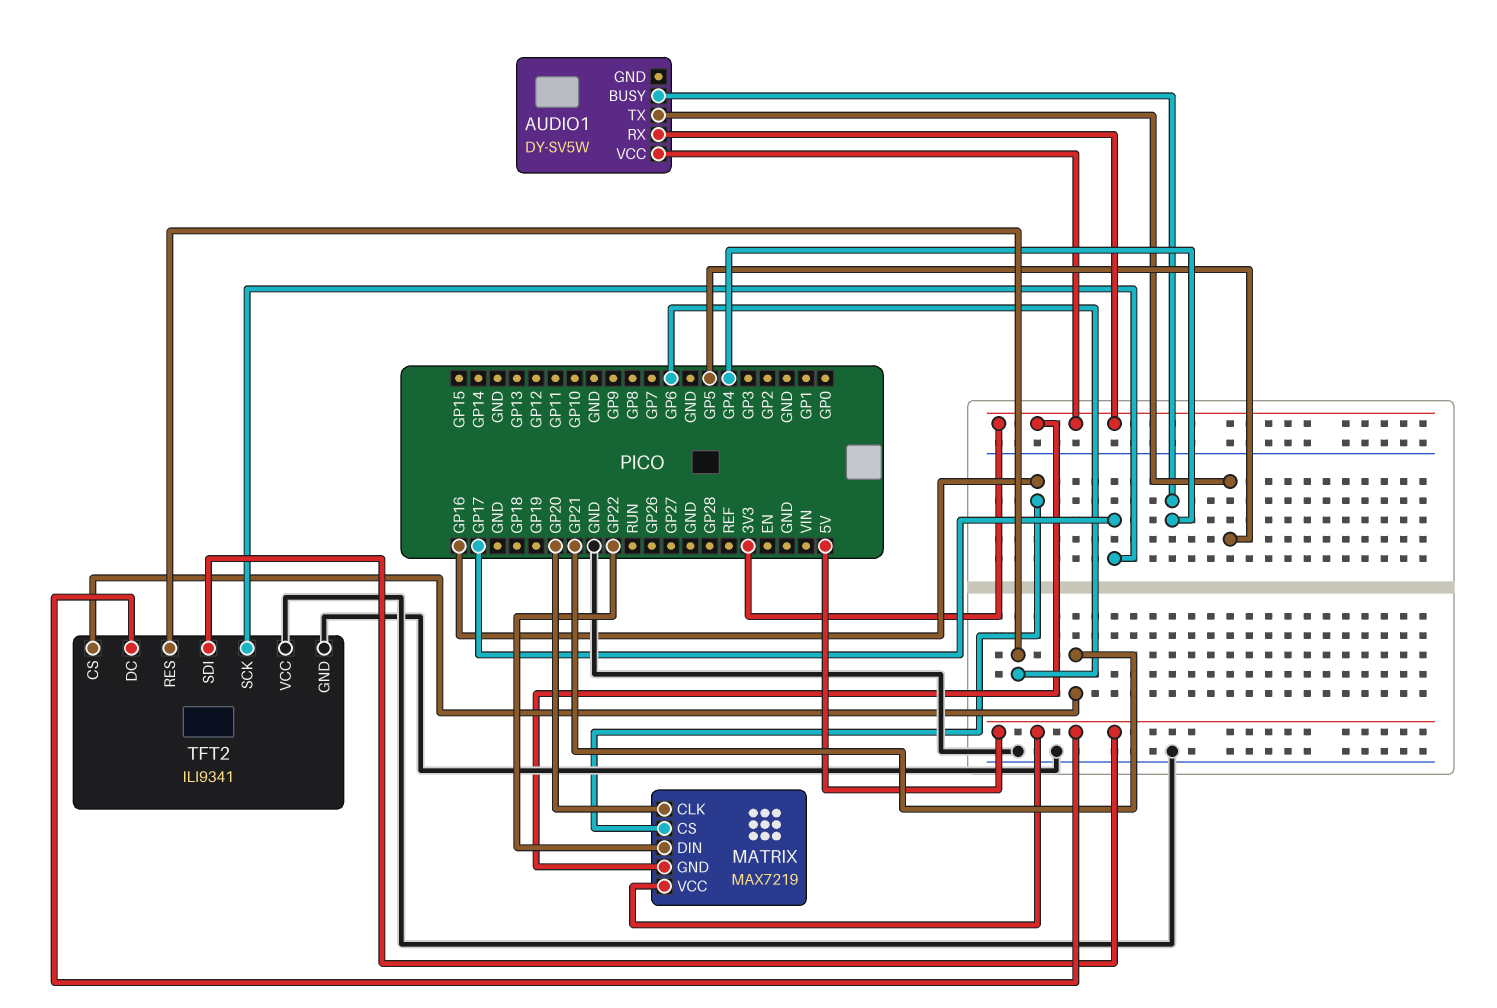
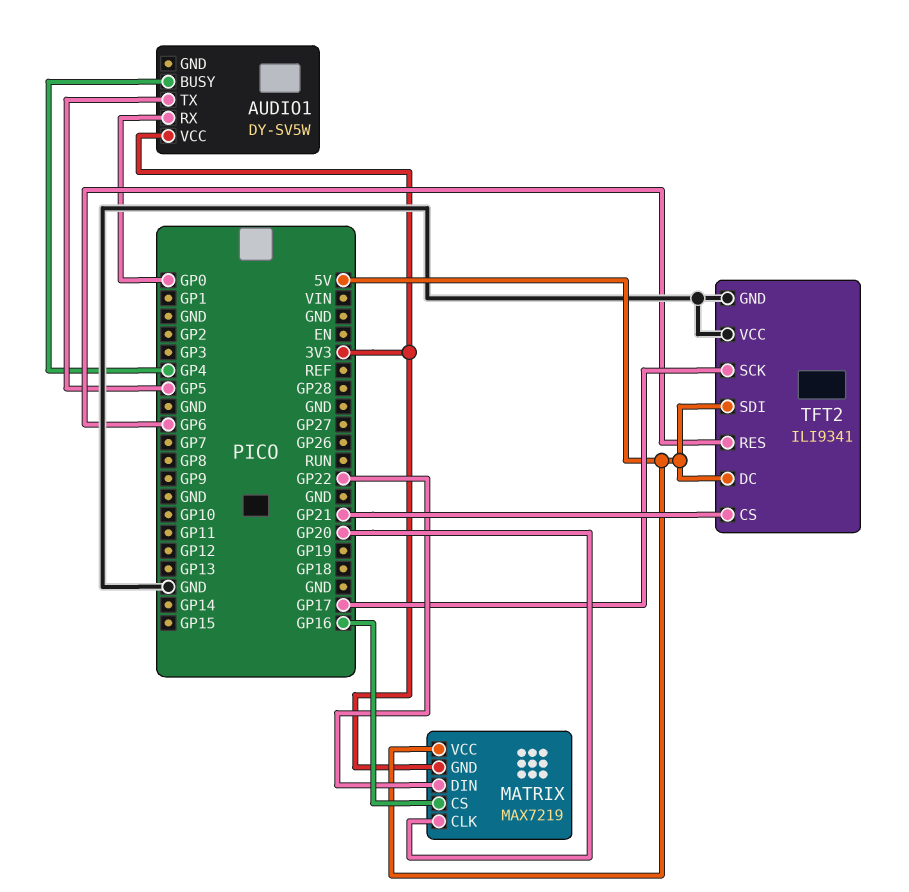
AUDIO1 pin RX: 3V3 -> GP0

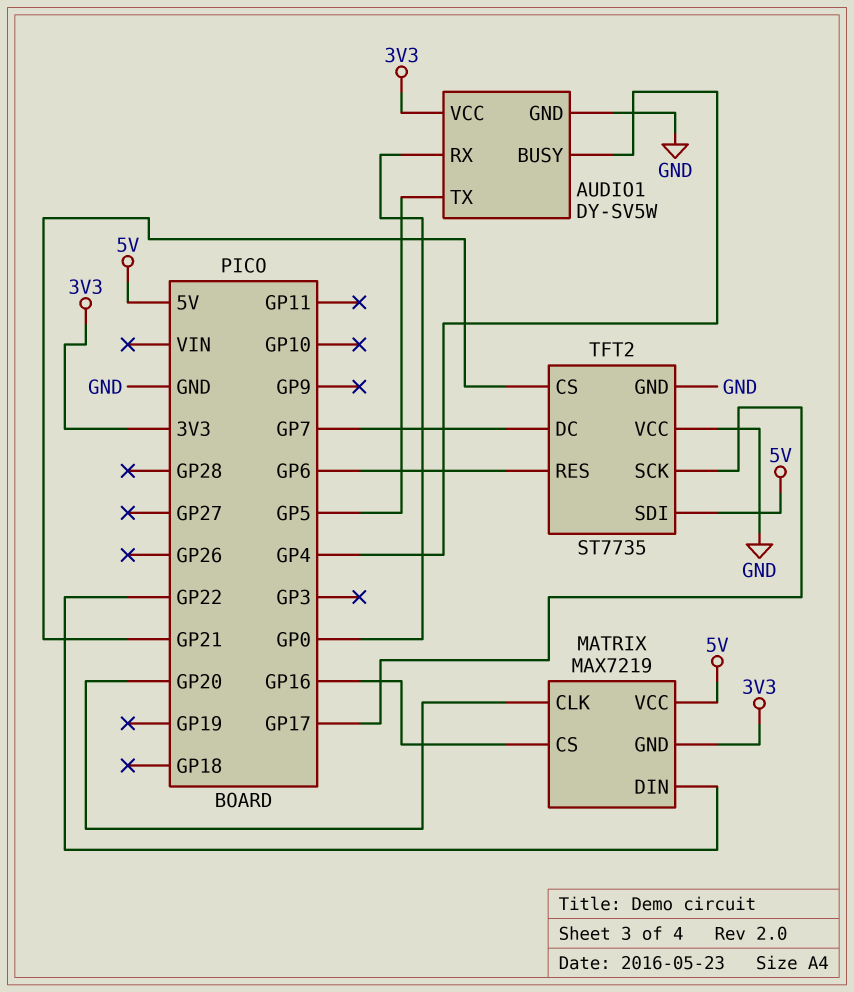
AUDIO1 pin GND: none -> GND
TFT2: ILI9341 -> ST7735
TFT2 pin DC: 5V -> GP7

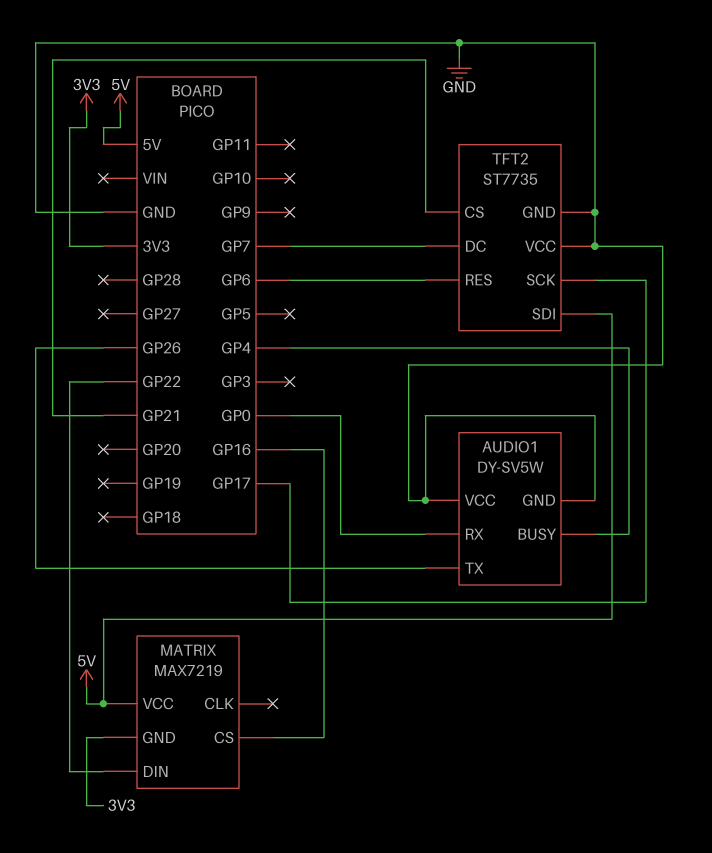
AUDIO1 pin TX: GP5 -> GP26
AUDIO1 pin VCC: 3V3 -> GND
MATRIX pin CLK: GP20 -> none

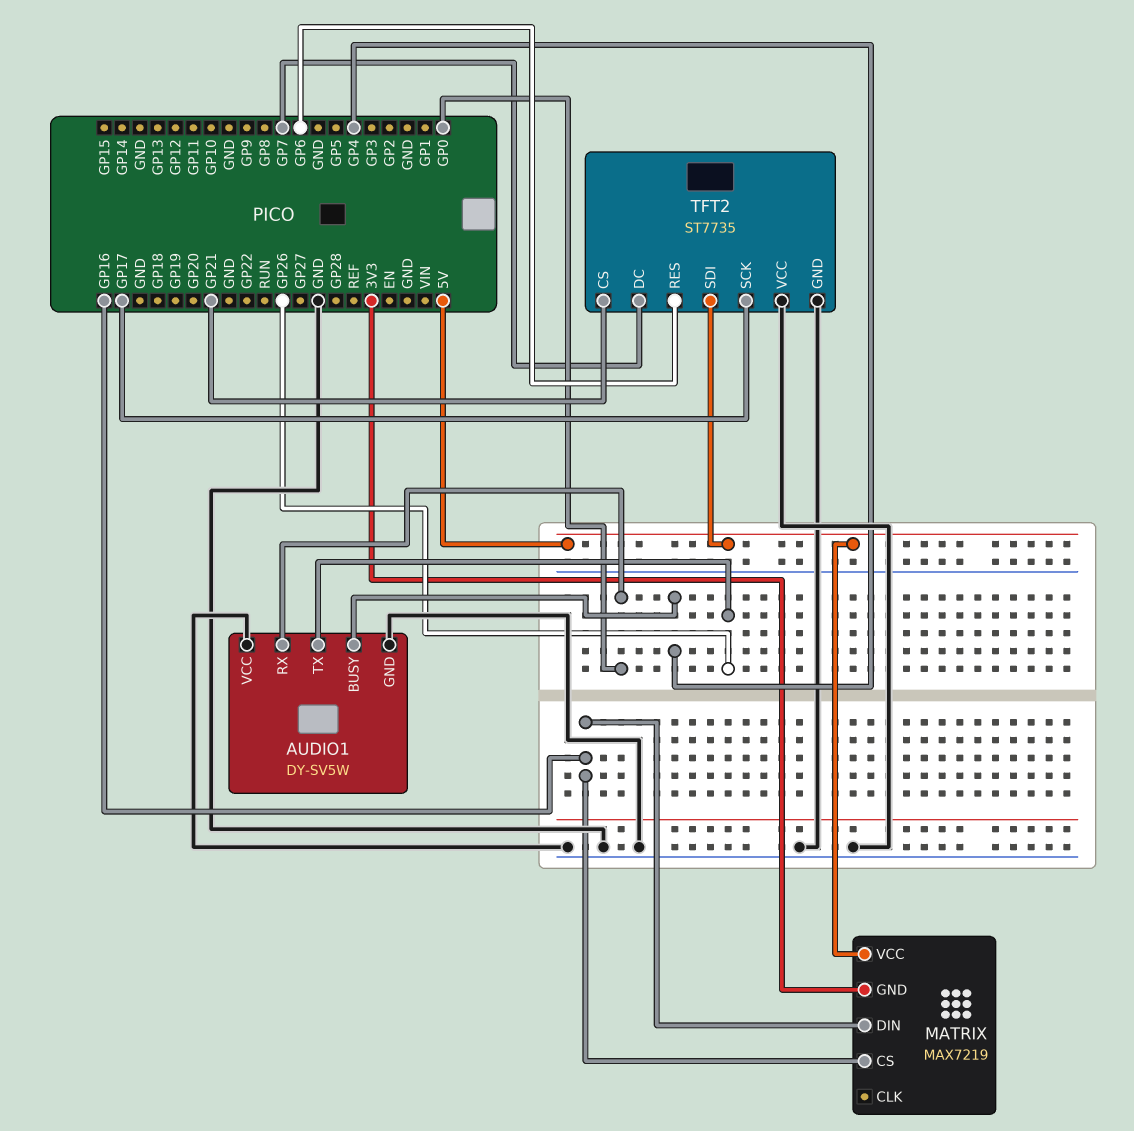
MATRIX pin DIN: GP22 -> GP16

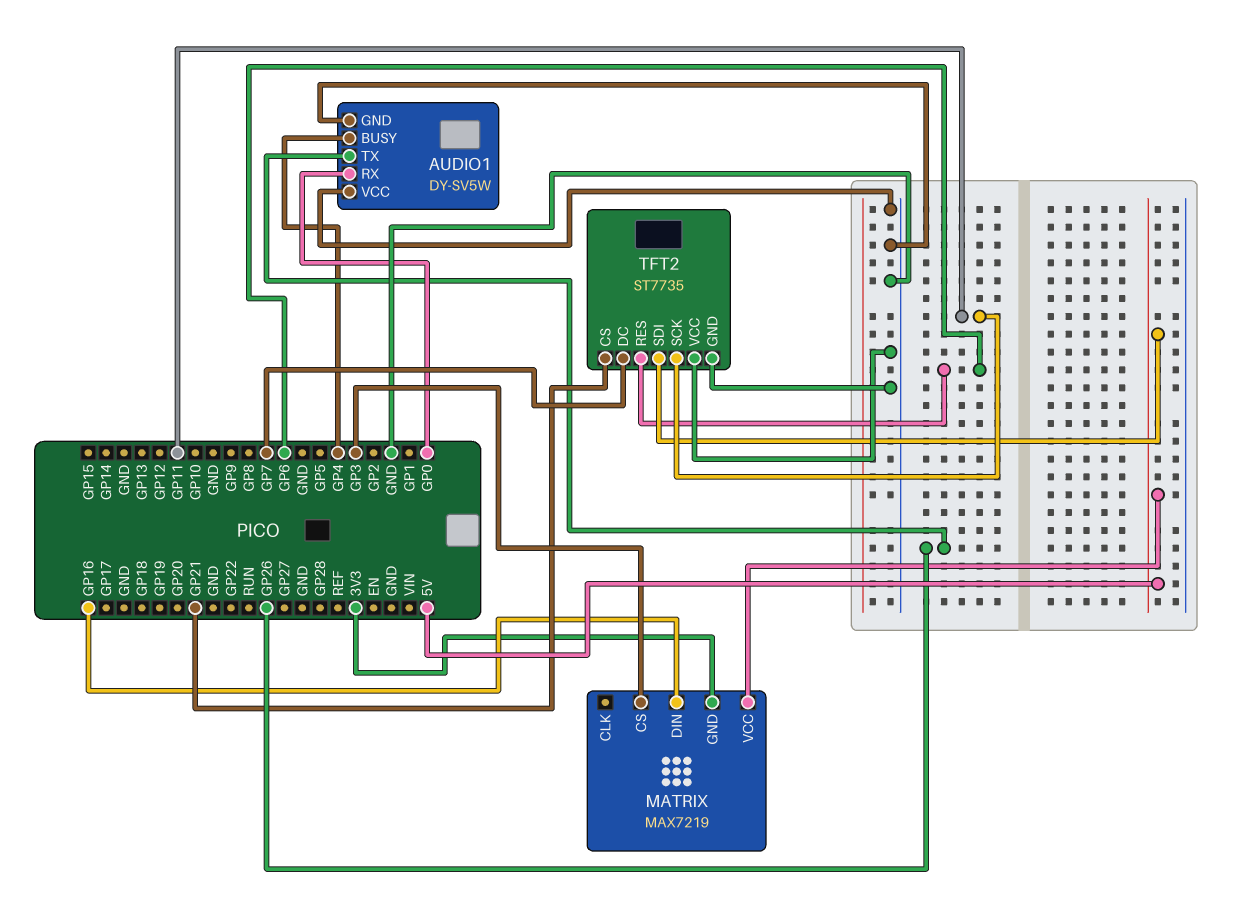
MATRIX pin CS: GP16 -> GP3
TFT2 pin SCK: GP17 -> GP11

